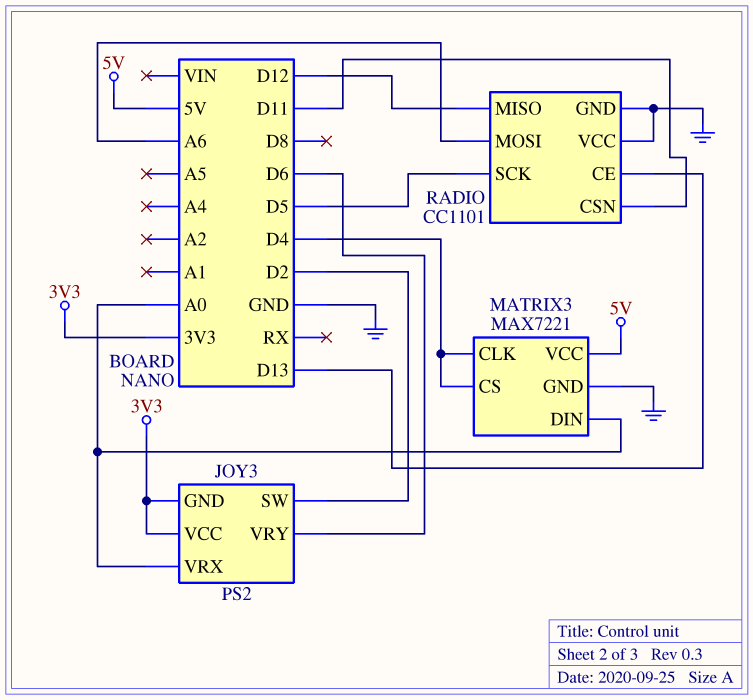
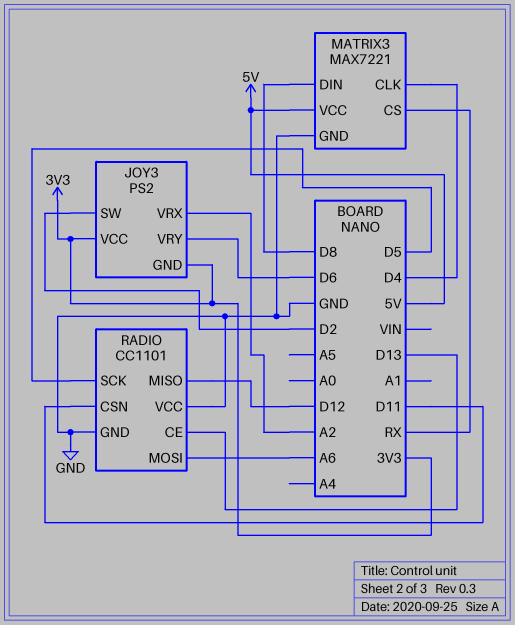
JOY3 pin VRX: A0 -> A2
MATRIX3 pin CS: D4 -> RX
MATRIX3 pin DIN: A0 -> D8

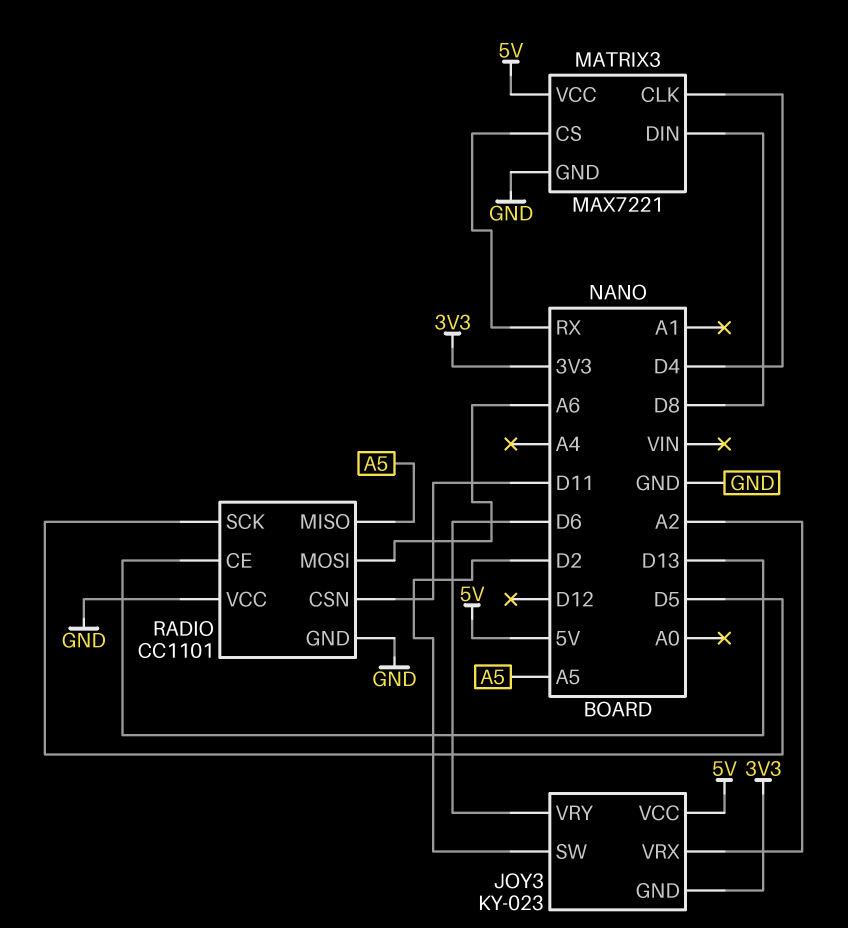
JOY3: PS2 -> KY-023
JOY3 pin VCC: 3V3 -> 5V
RADIO pin MISO: D12 -> A5

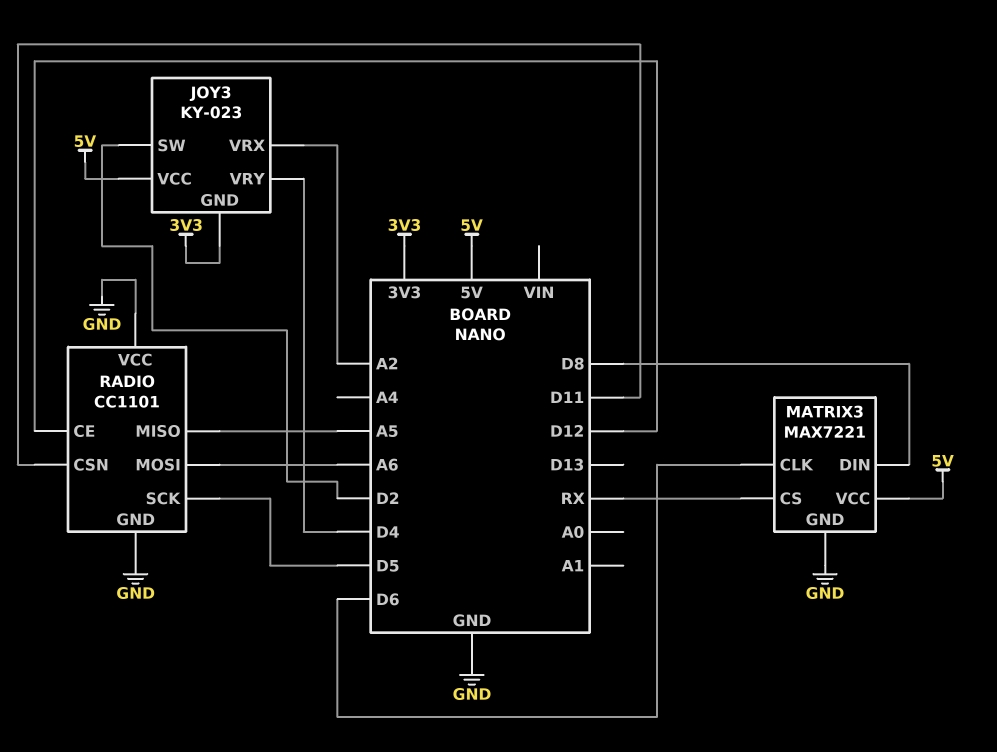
JOY3 pin VRY: D6 -> D4
MATRIX3 pin CLK: D4 -> D6
RADIO pin CE: D13 -> D12

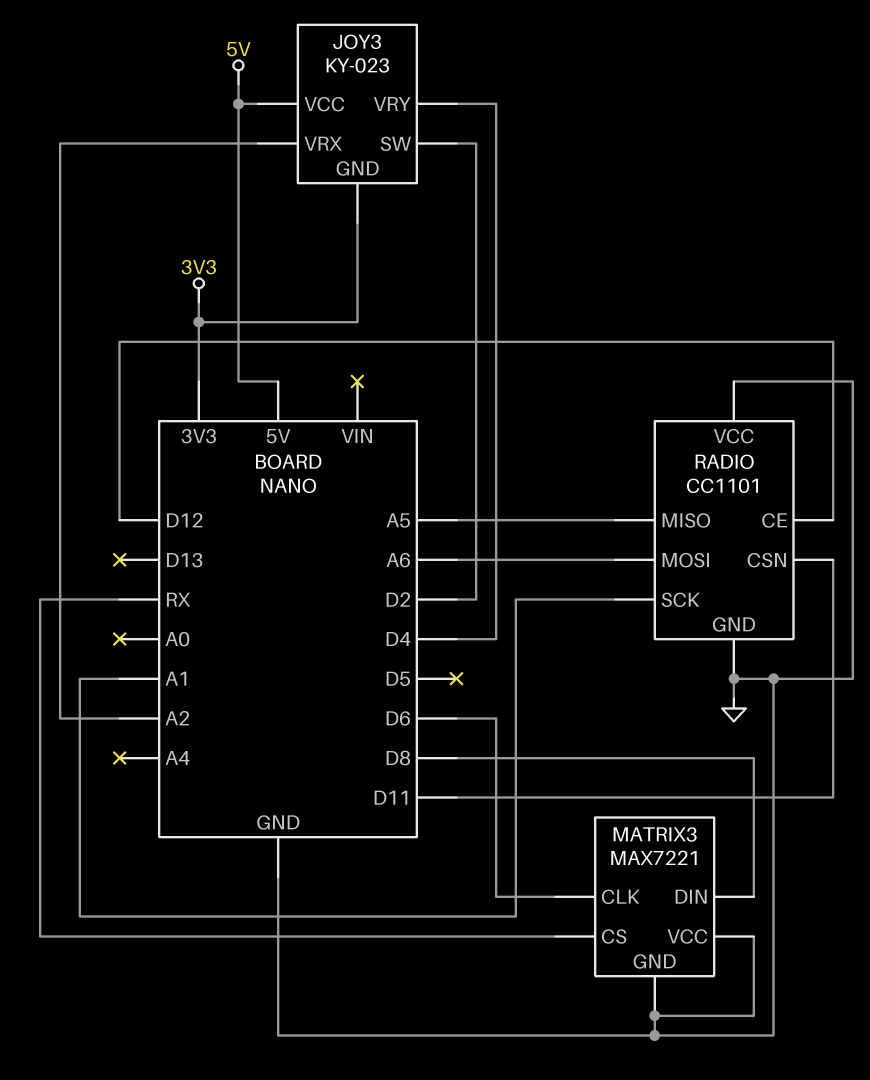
MATRIX3 pin VCC: 5V -> GND
RADIO pin SCK: D5 -> A1

